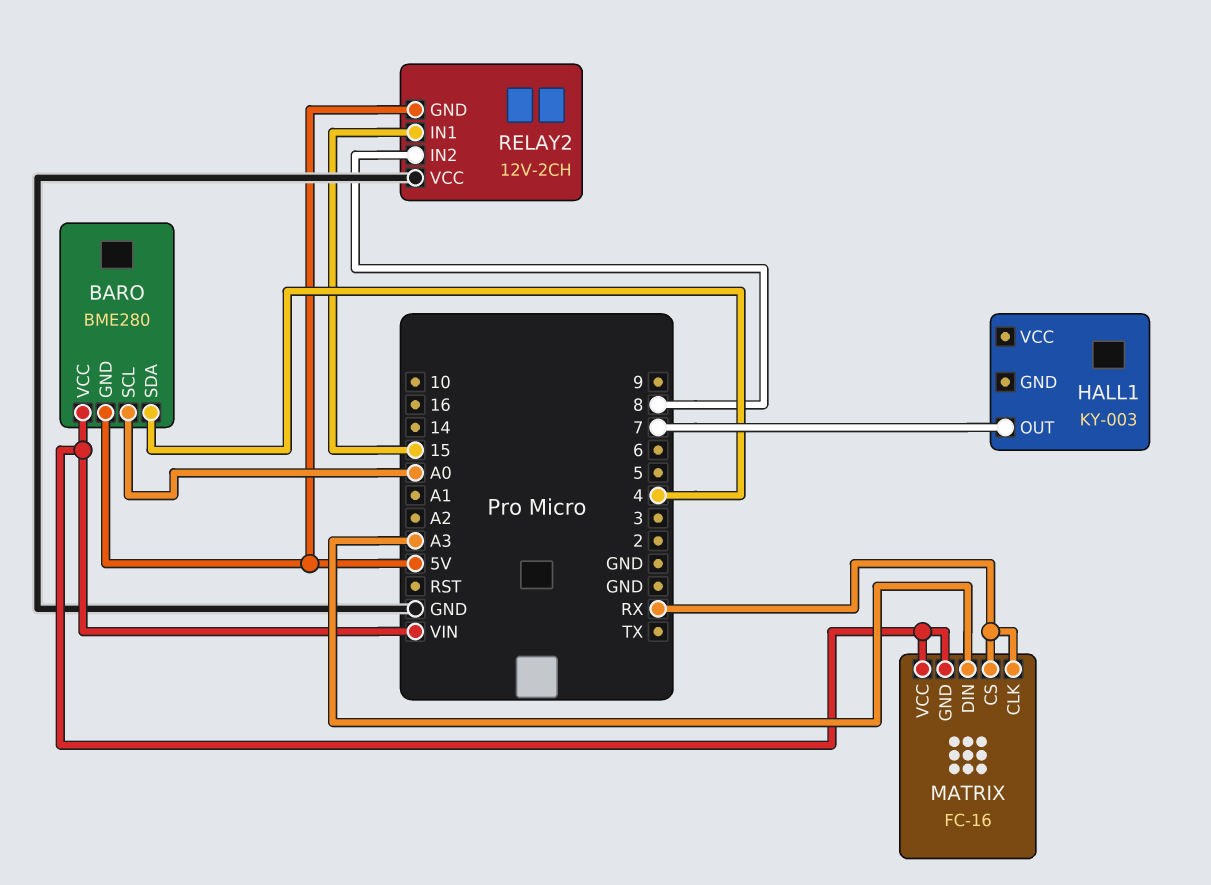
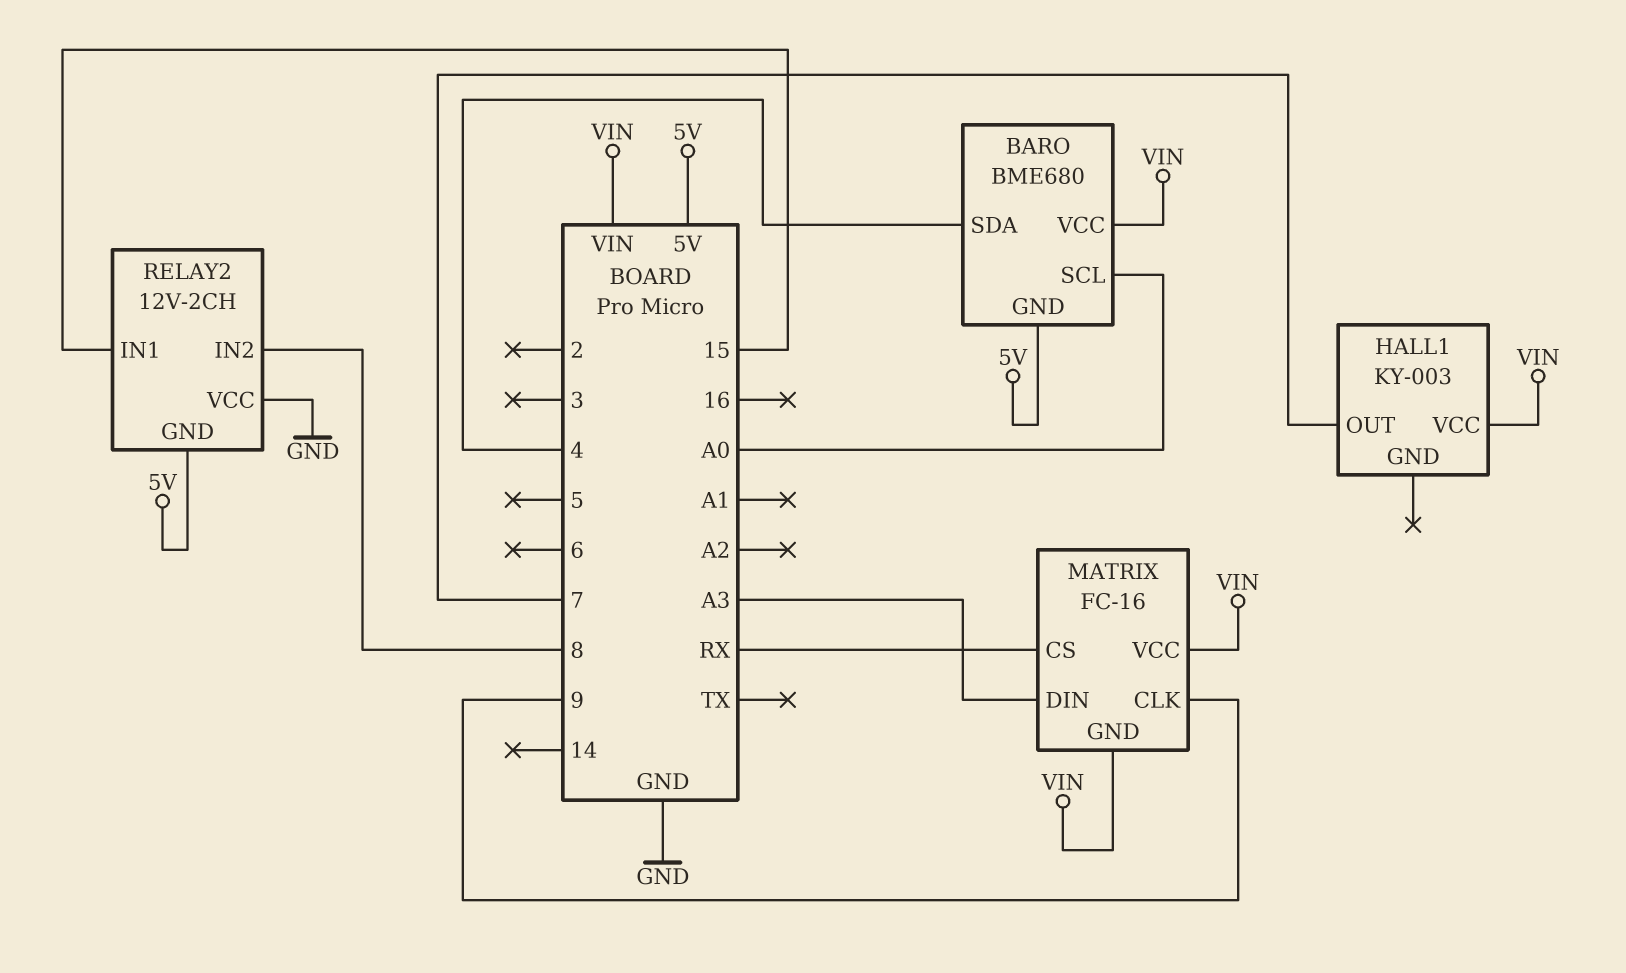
BARO: BME280 -> BME680
HALL1 pin VCC: none -> VIN
MATRIX pin CLK: RX -> 9

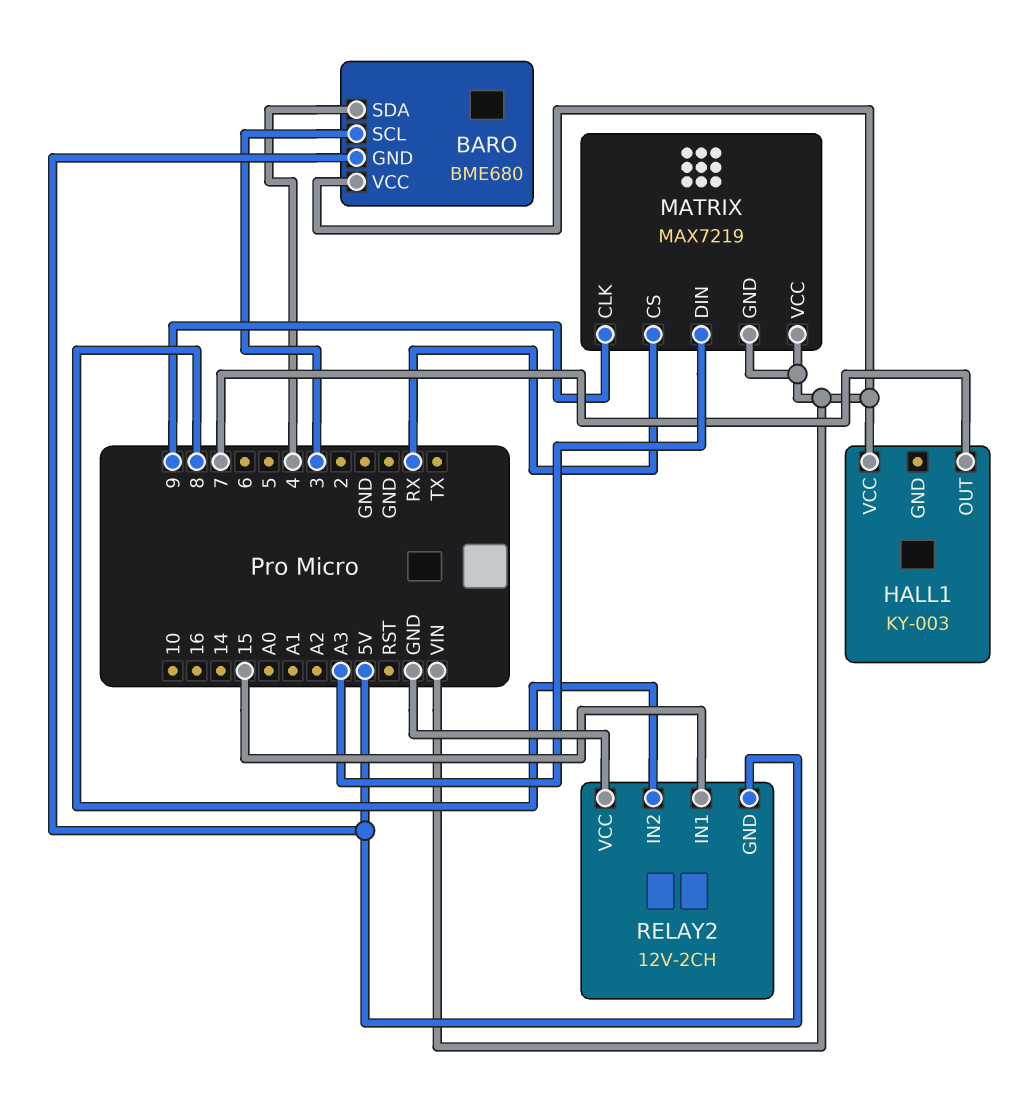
BARO pin SCL: A0 -> 3
MATRIX: FC-16 -> MAX7219

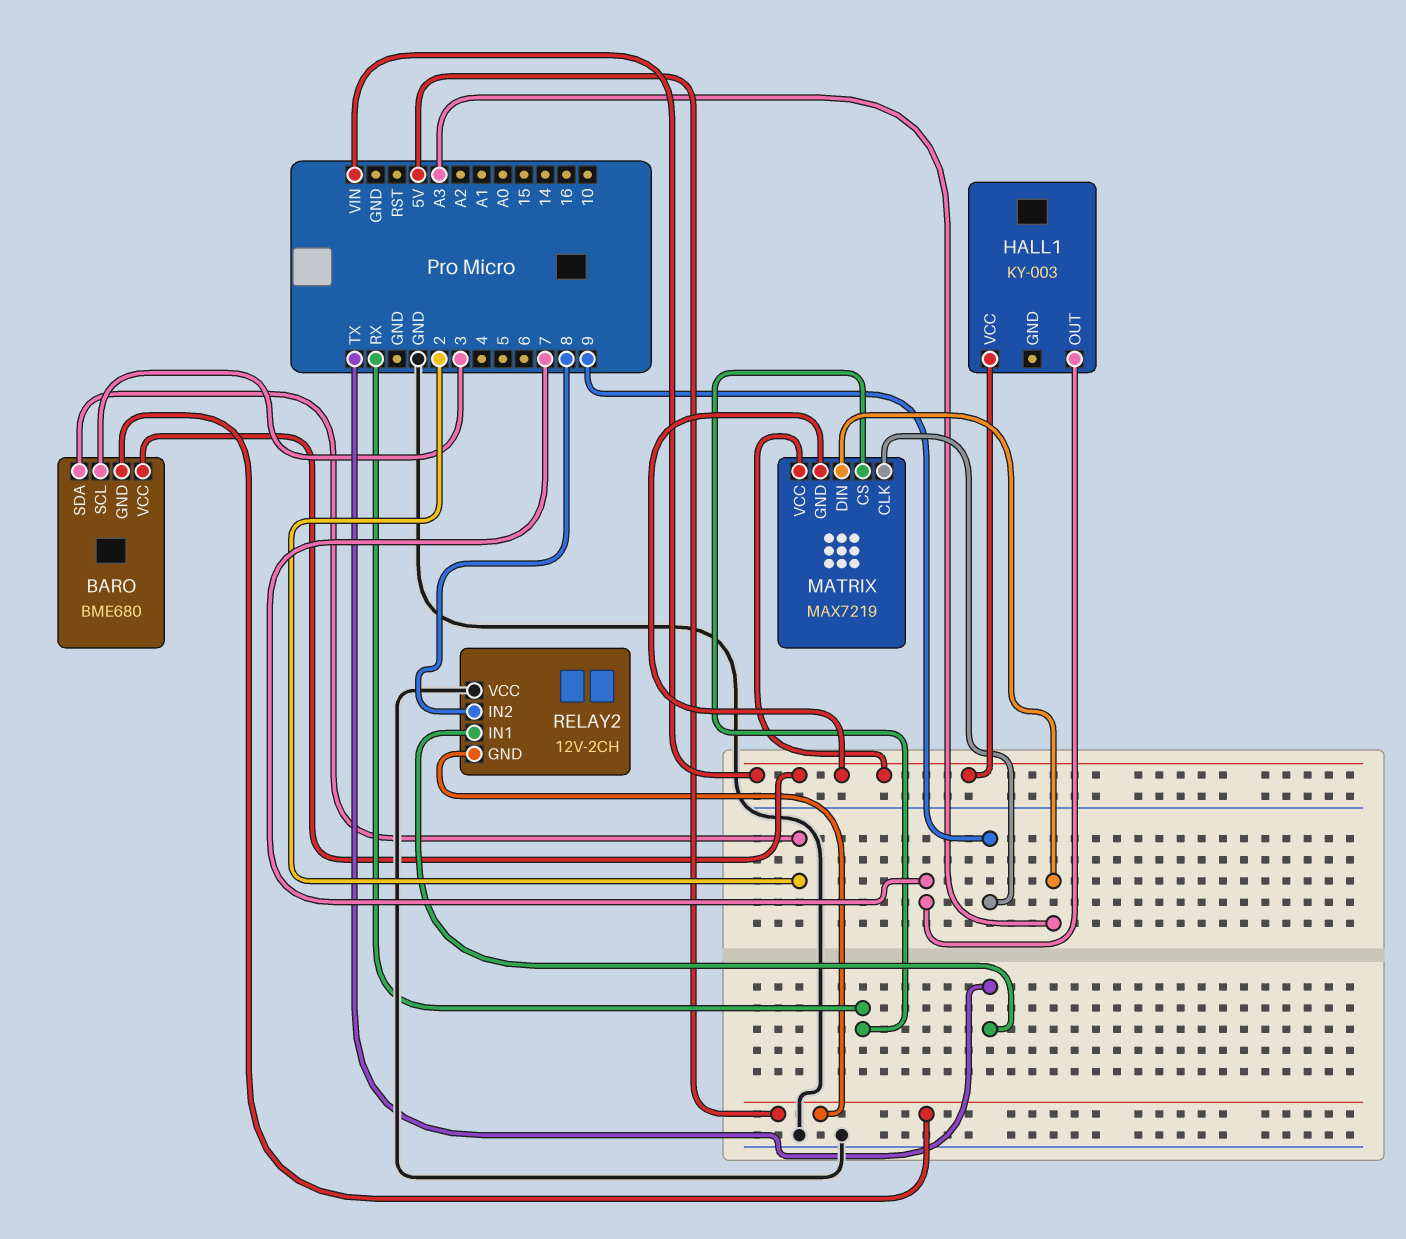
BARO pin SDA: 4 -> 2
RELAY2 pin IN1: 15 -> TX

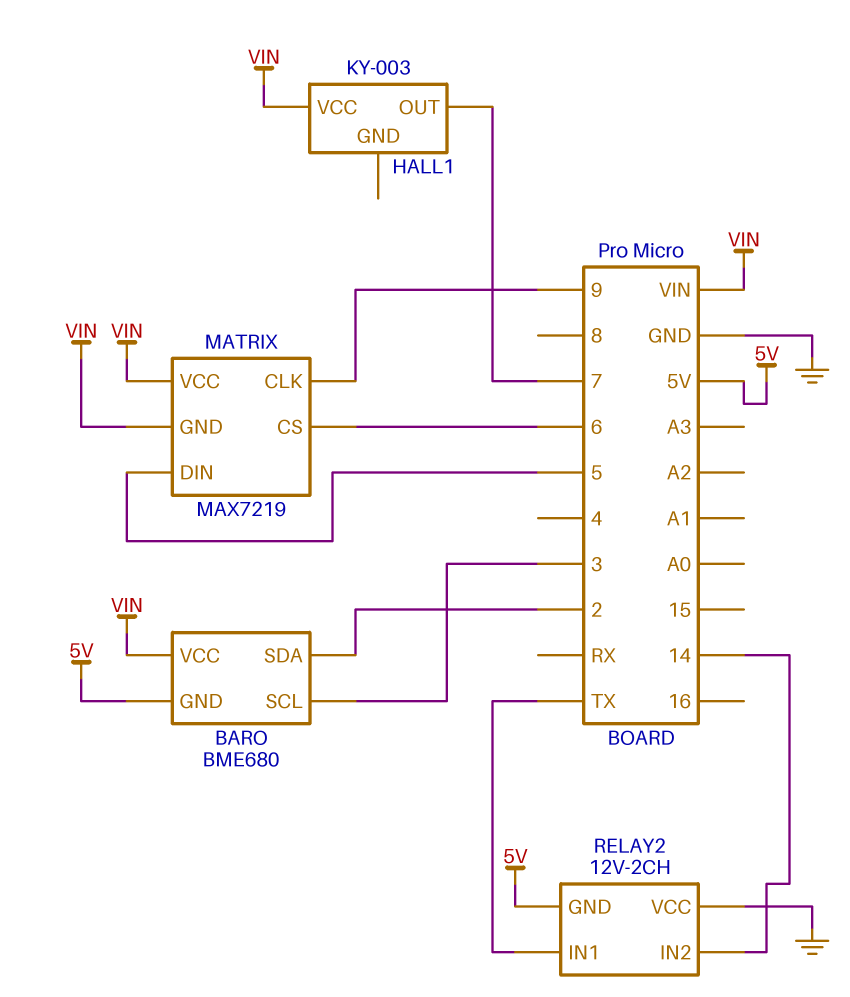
MATRIX pin CS: RX -> 6
MATRIX pin DIN: A3 -> 5
RELAY2 pin IN2: 8 -> 14

